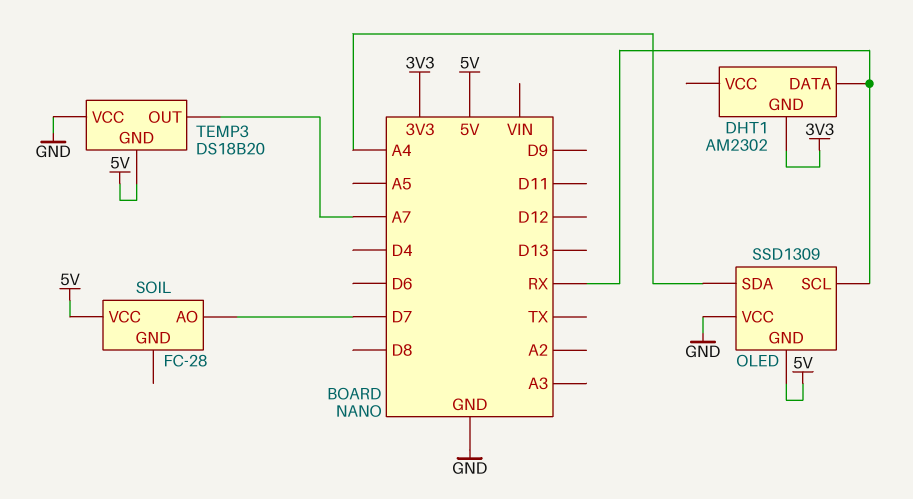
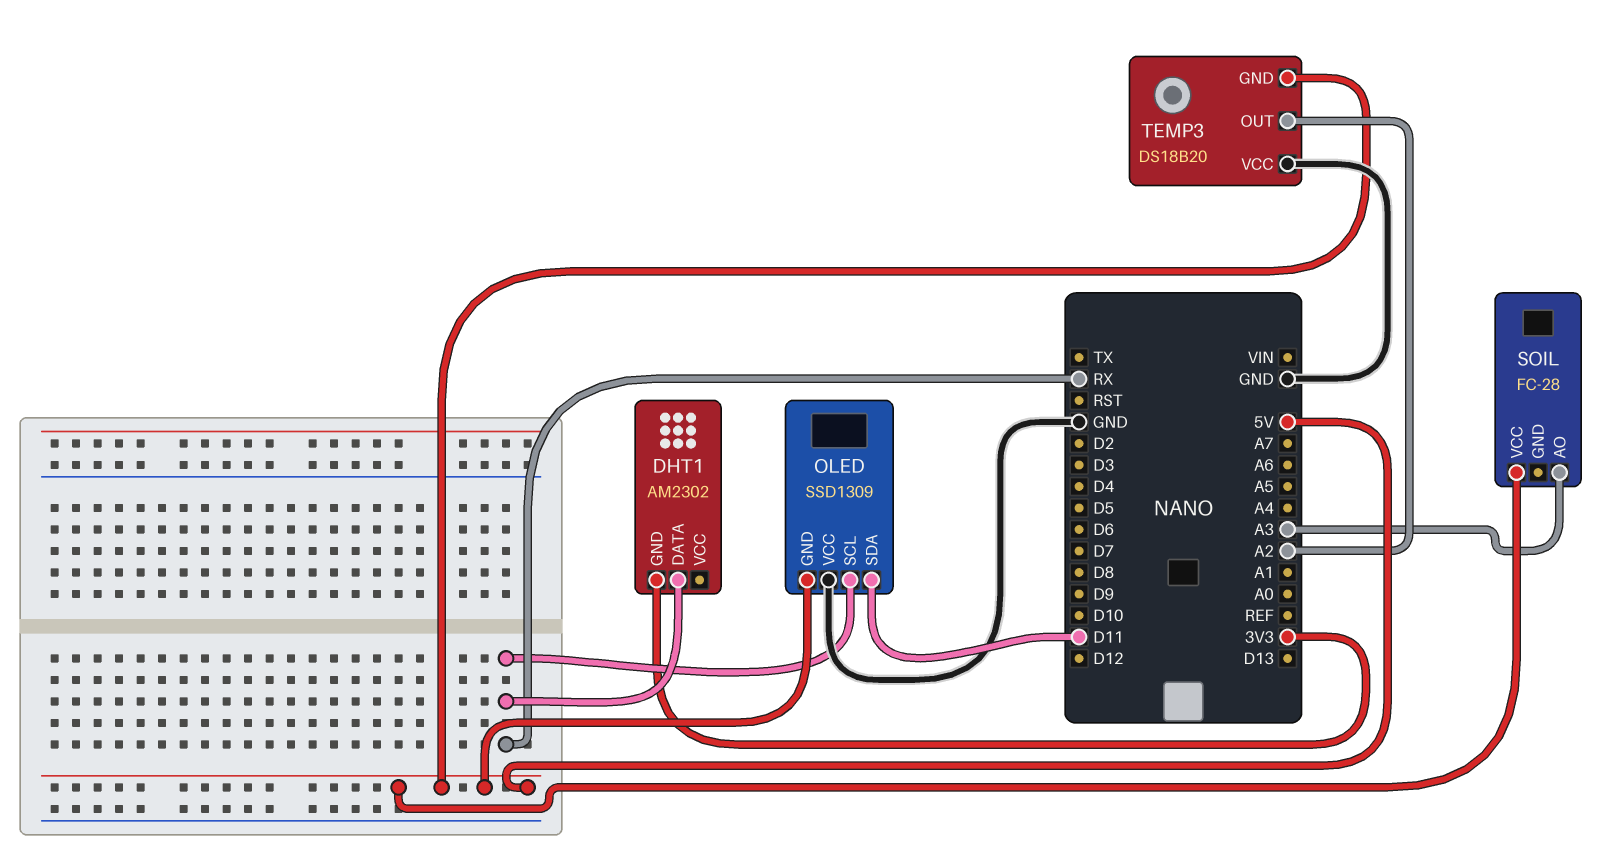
OLED pin SDA: A4 -> D11
SOIL pin AO: D7 -> A3
TEMP3 pin OUT: A7 -> A2

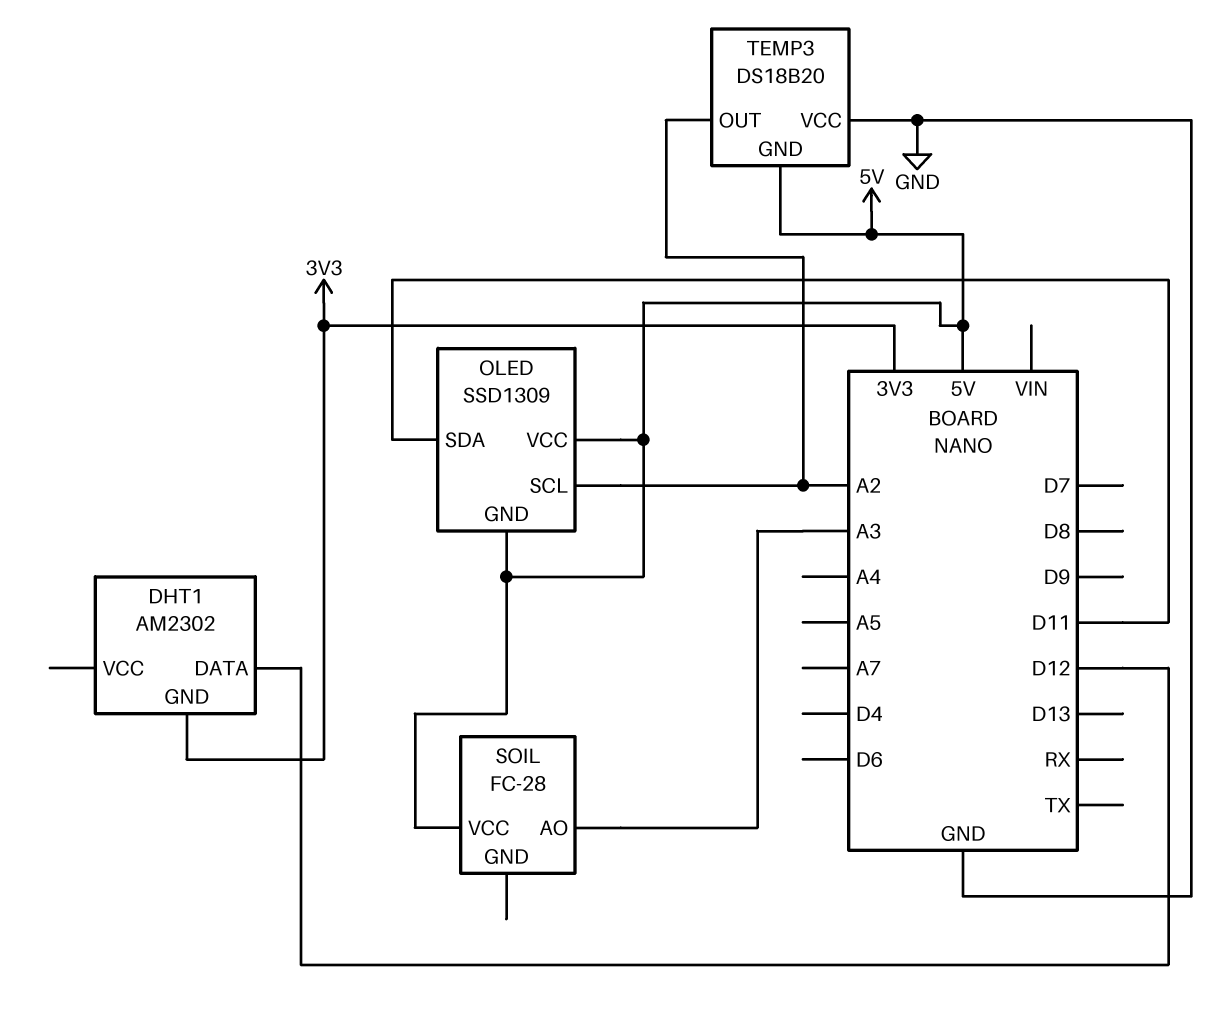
DHT1 pin DATA: RX -> D12
OLED pin SCL: RX -> A2
OLED pin VCC: GND -> 5V

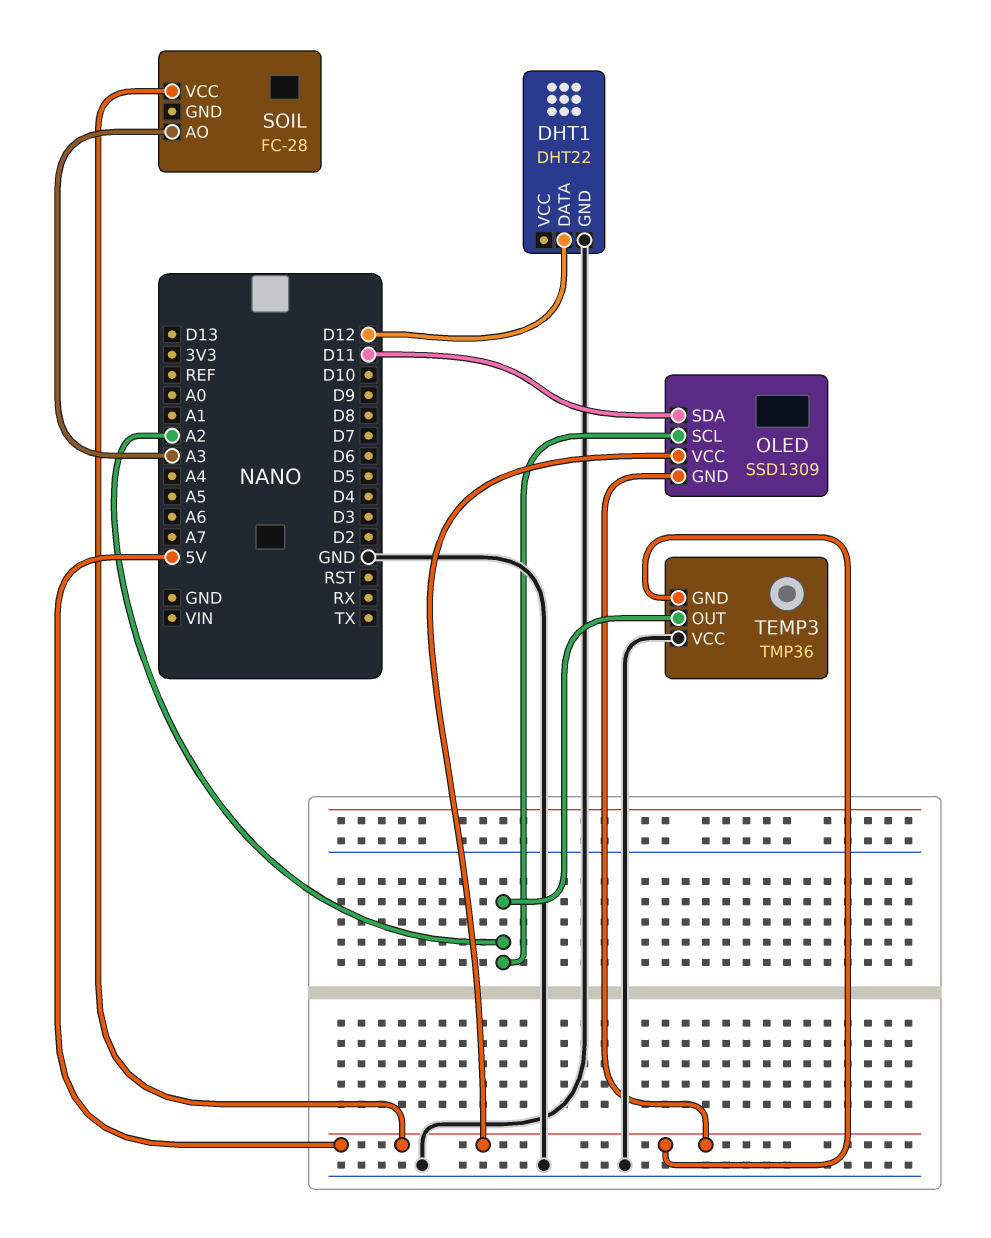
DHT1: AM2302 -> DHT22
DHT1 pin GND: 3V3 -> GND
TEMP3: DS18B20 -> TMP36

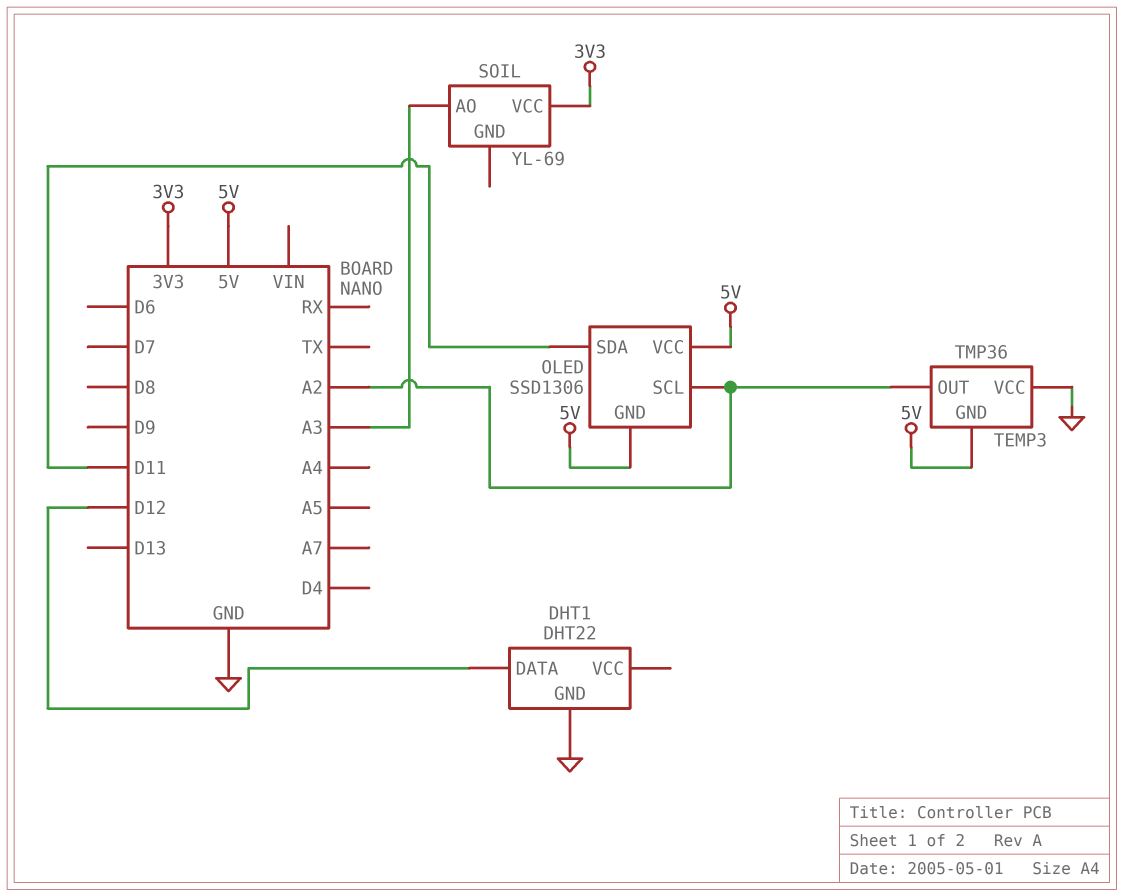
OLED: SSD1309 -> SSD1306
SOIL: FC-28 -> YL-69
SOIL pin VCC: 5V -> 3V3

